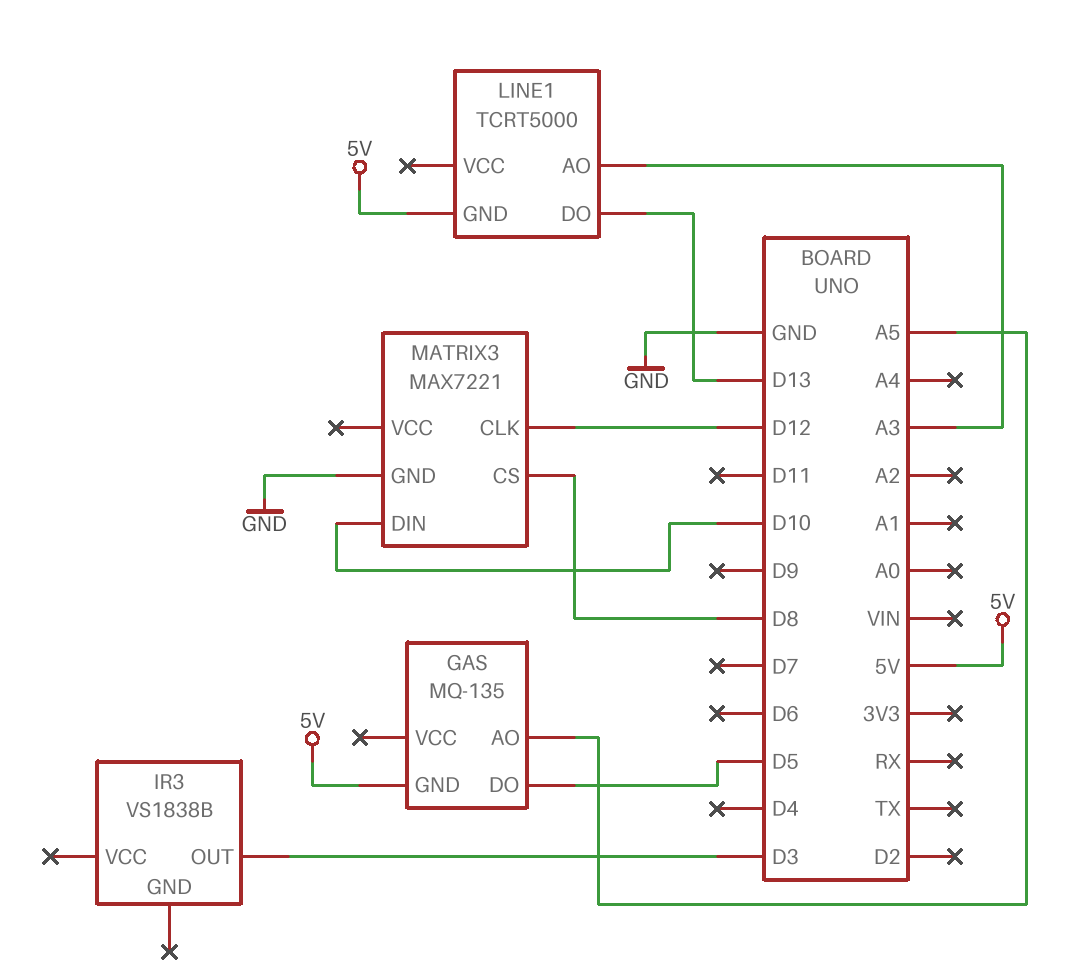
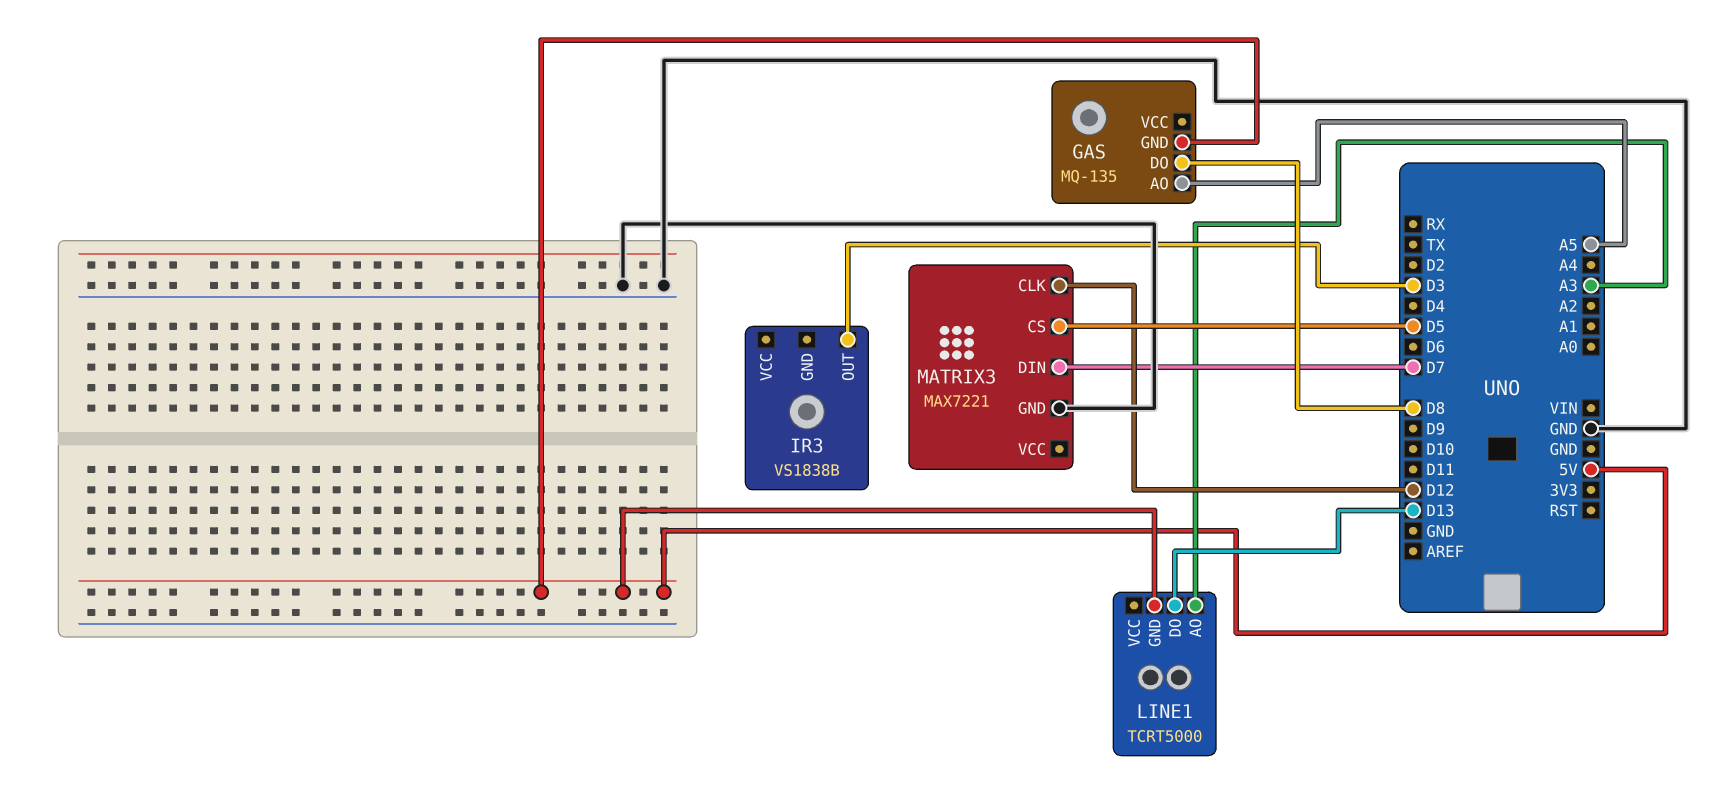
GAS pin DO: D5 -> D8
MATRIX3 pin CS: D8 -> D5
MATRIX3 pin DIN: D10 -> D7

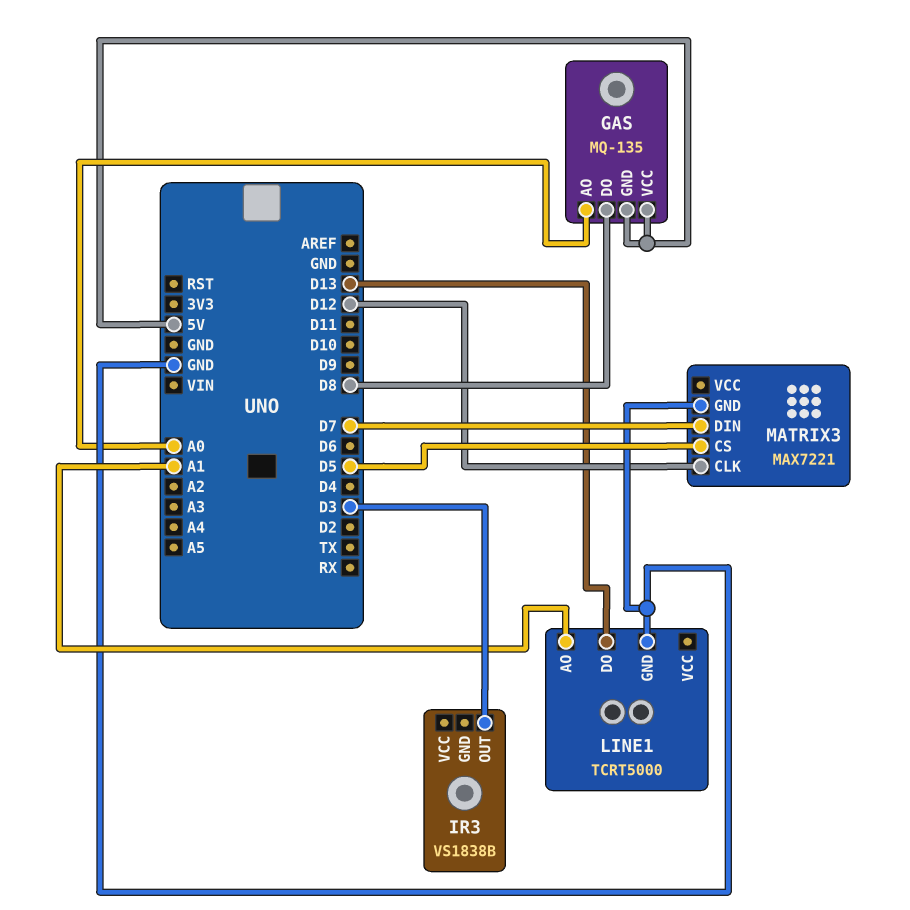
GAS pin AO: A5 -> A0
GAS pin VCC: none -> 5V
LINE1 pin AO: A3 -> A1
LINE1 pin GND: 5V -> GND

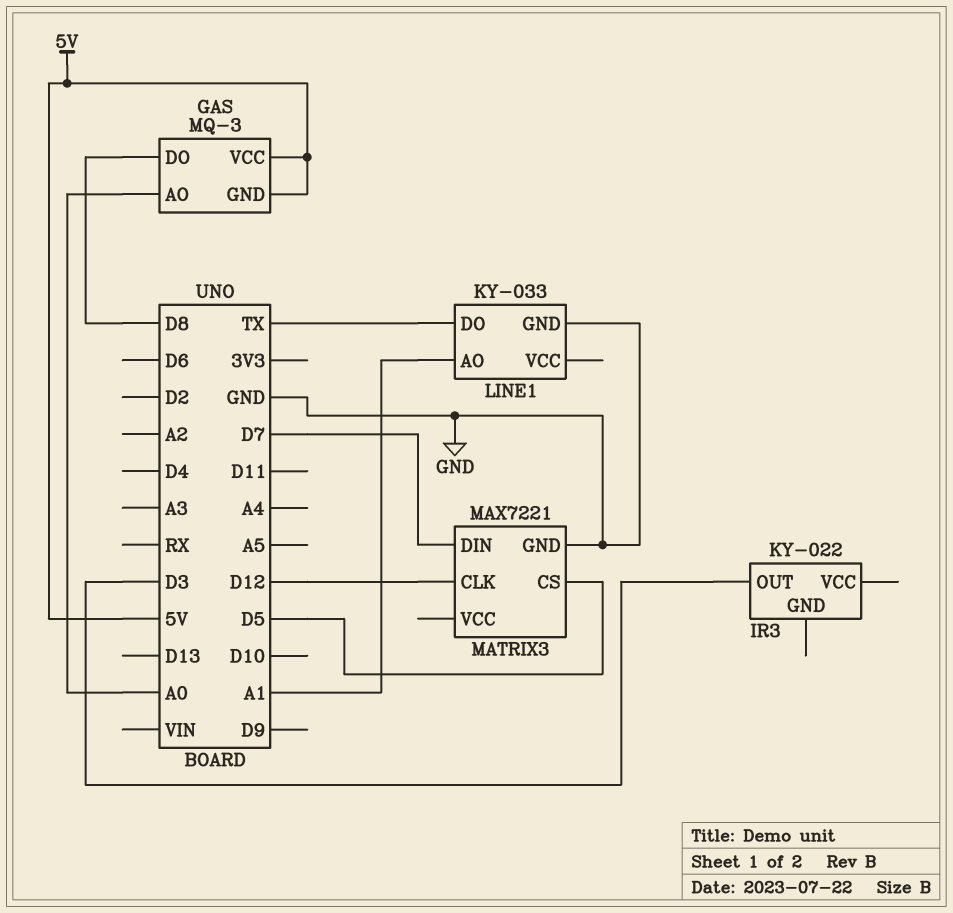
GAS: MQ-135 -> MQ-3
IR3: VS1838B -> KY-022
LINE1: TCRT5000 -> KY-033
LINE1 pin DO: D13 -> TX

